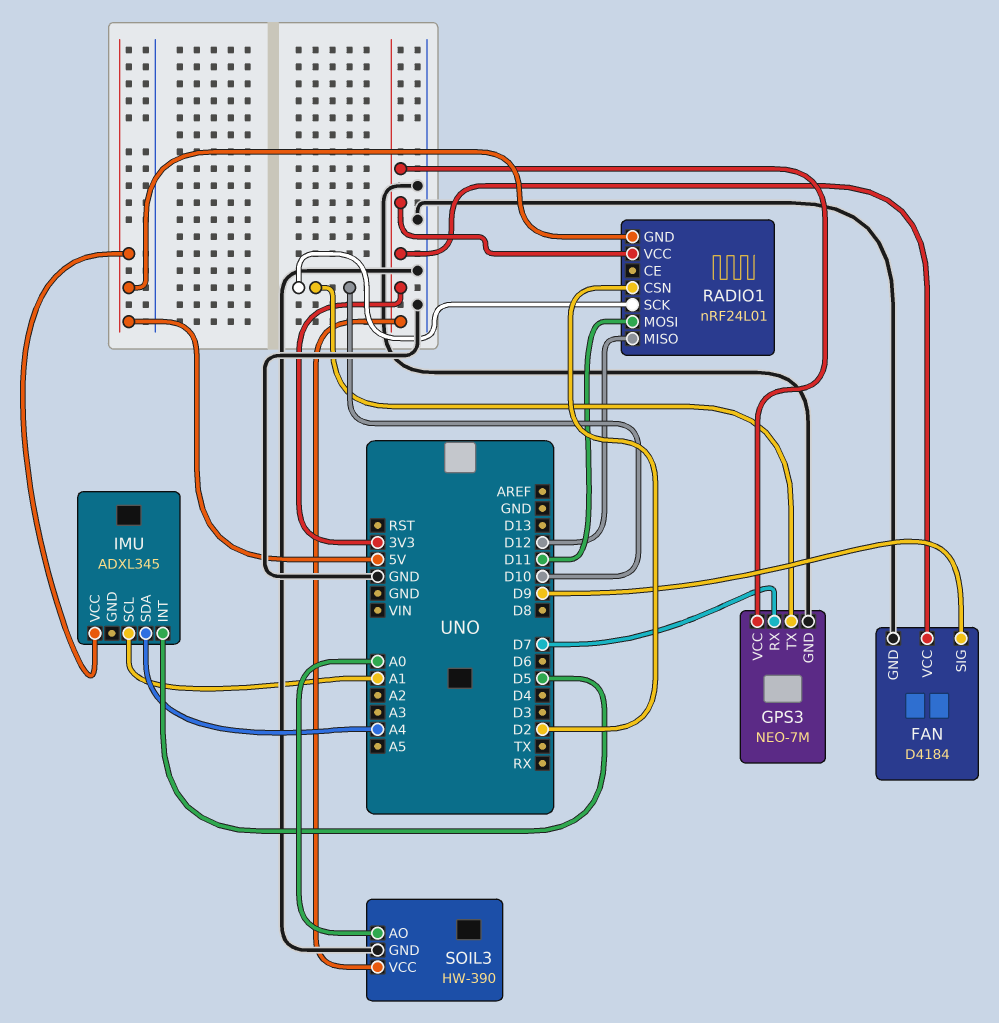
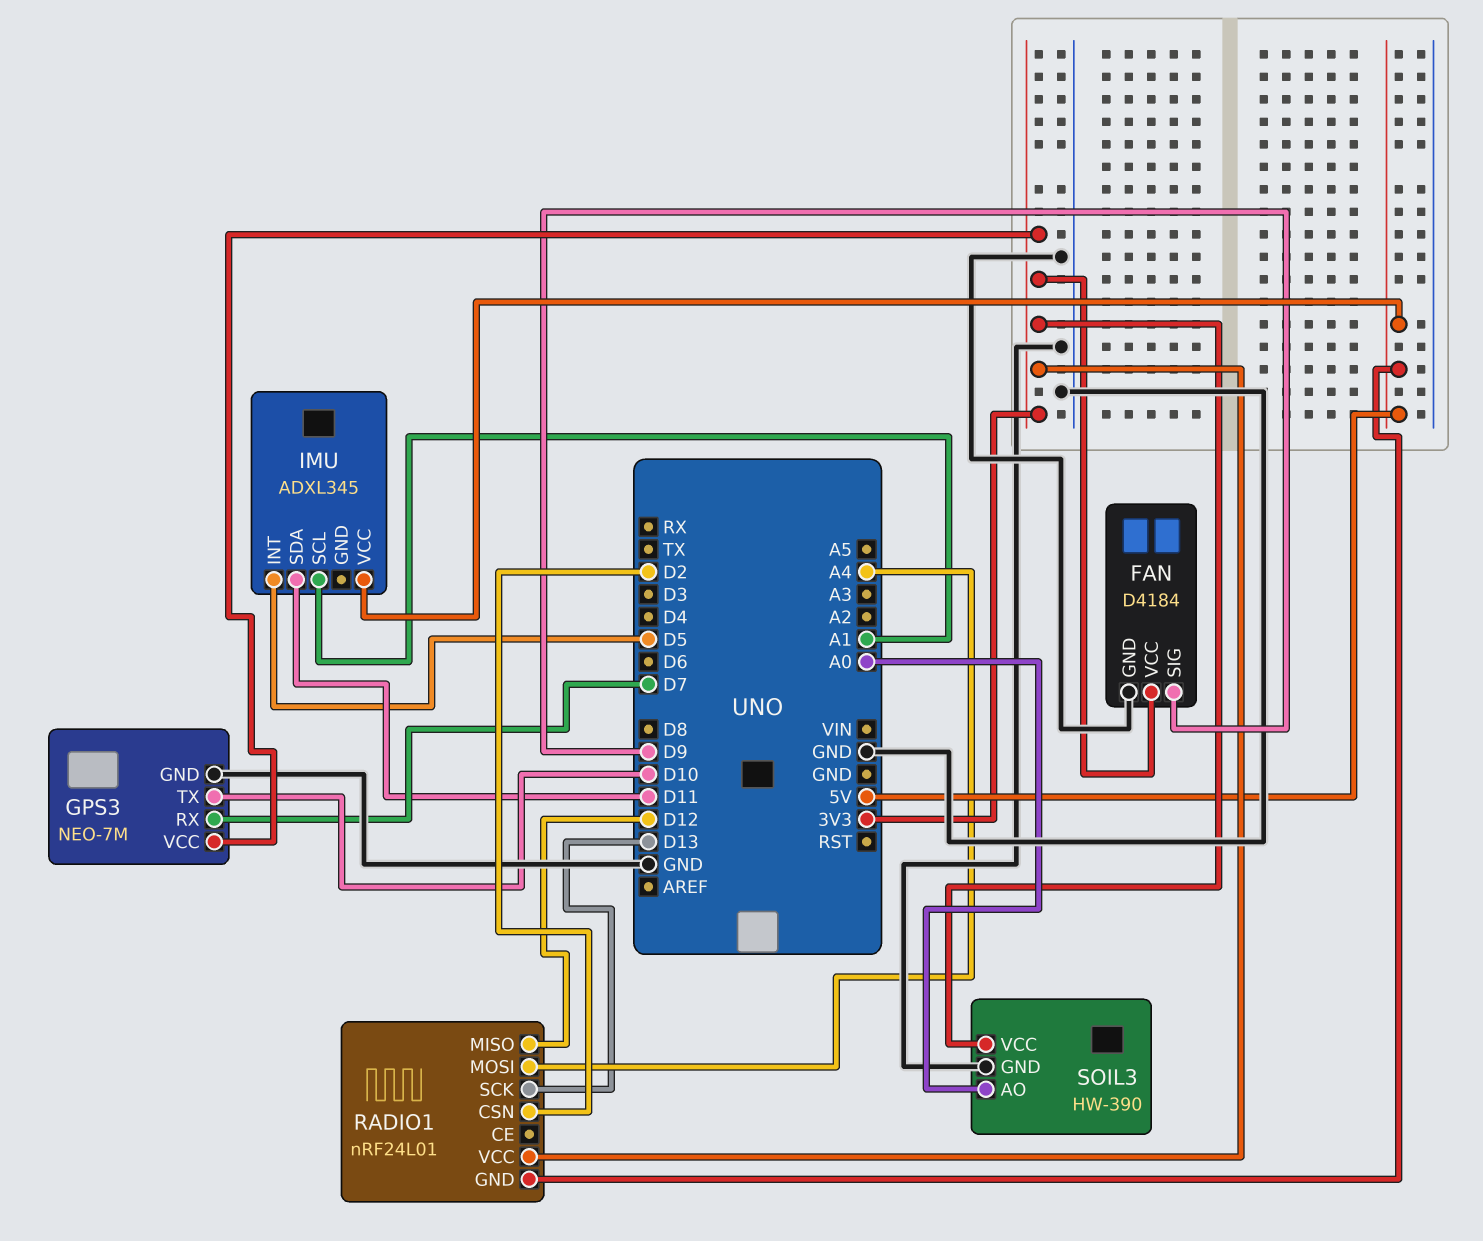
IMU pin SDA: A4 -> D11
RADIO1 pin MOSI: D11 -> A4
RADIO1 pin SCK: D10 -> D13

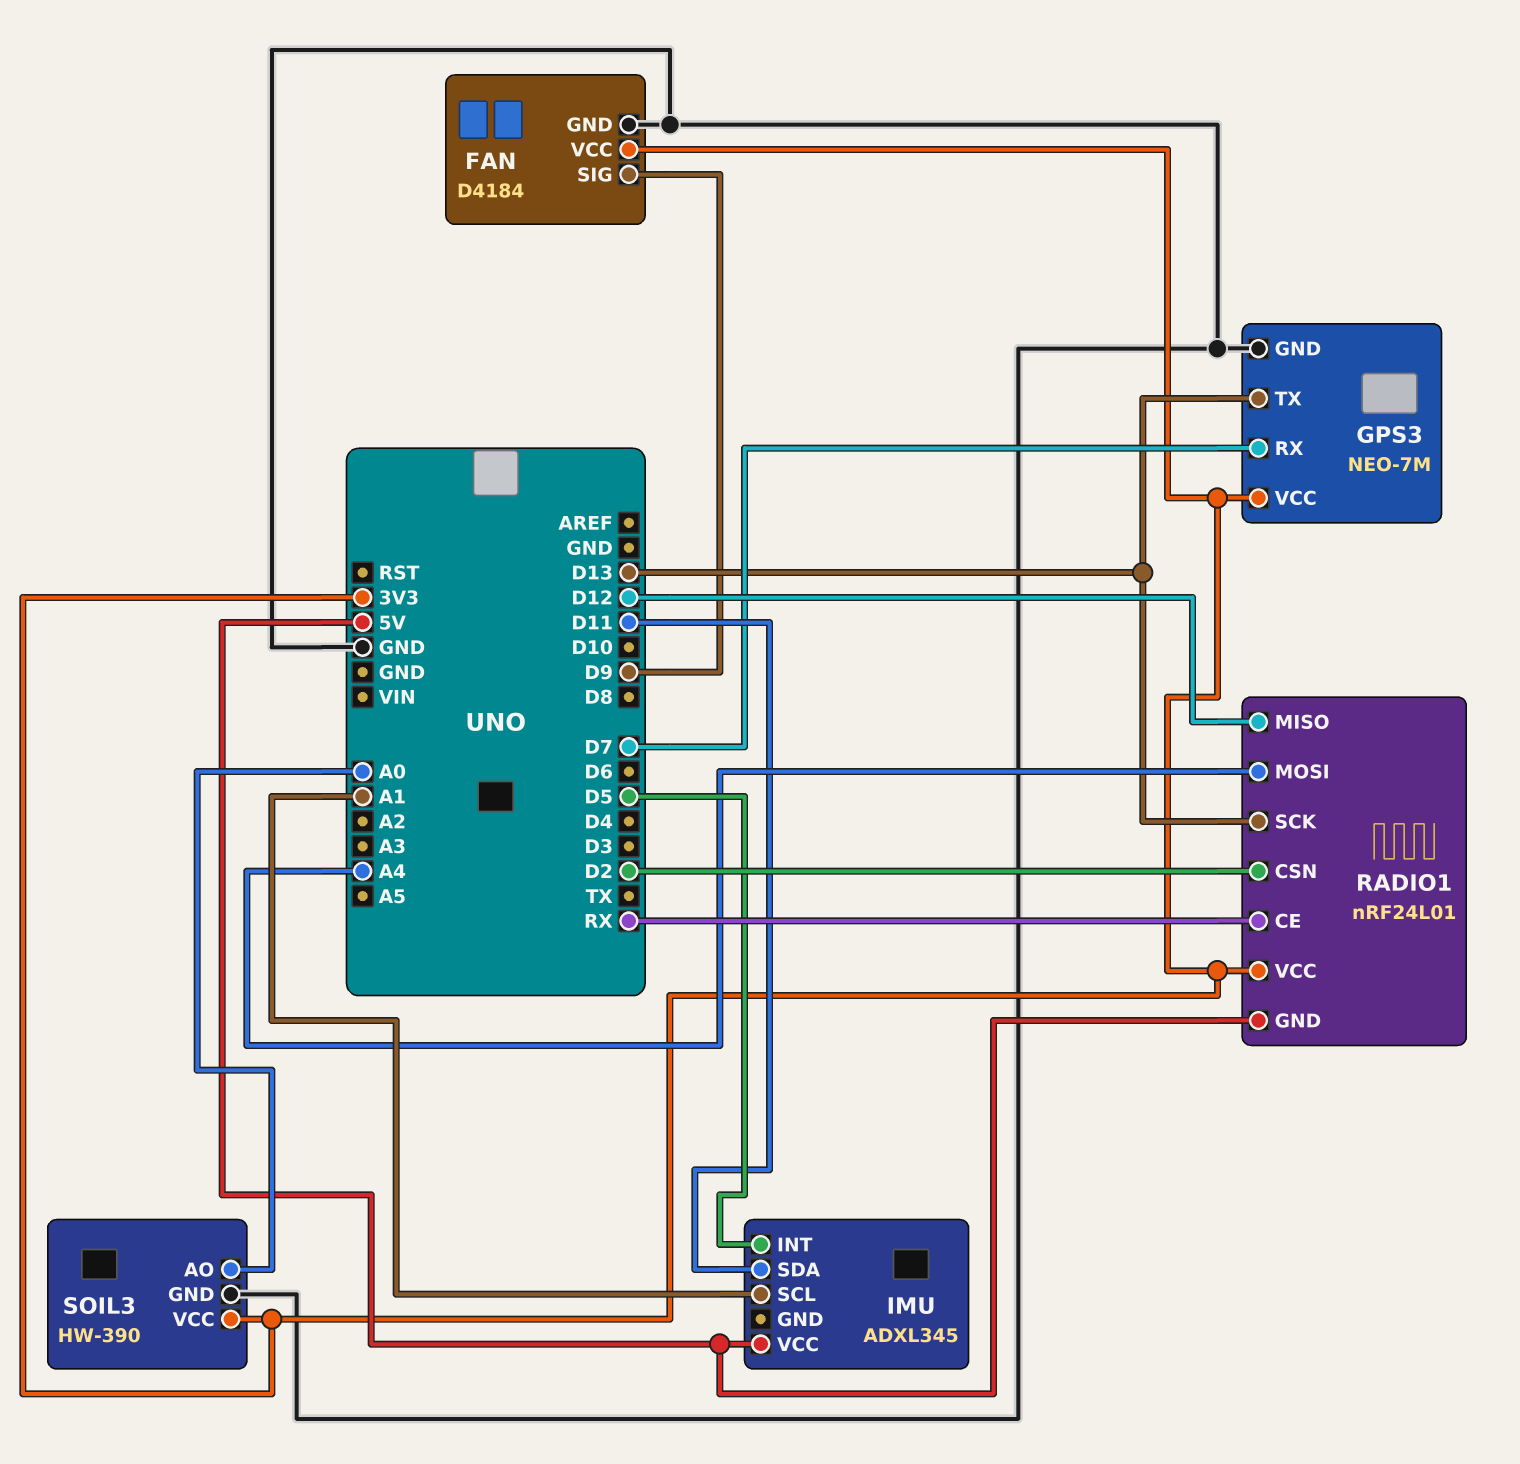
GPS3 pin TX: D10 -> D13
RADIO1 pin CE: none -> RX

